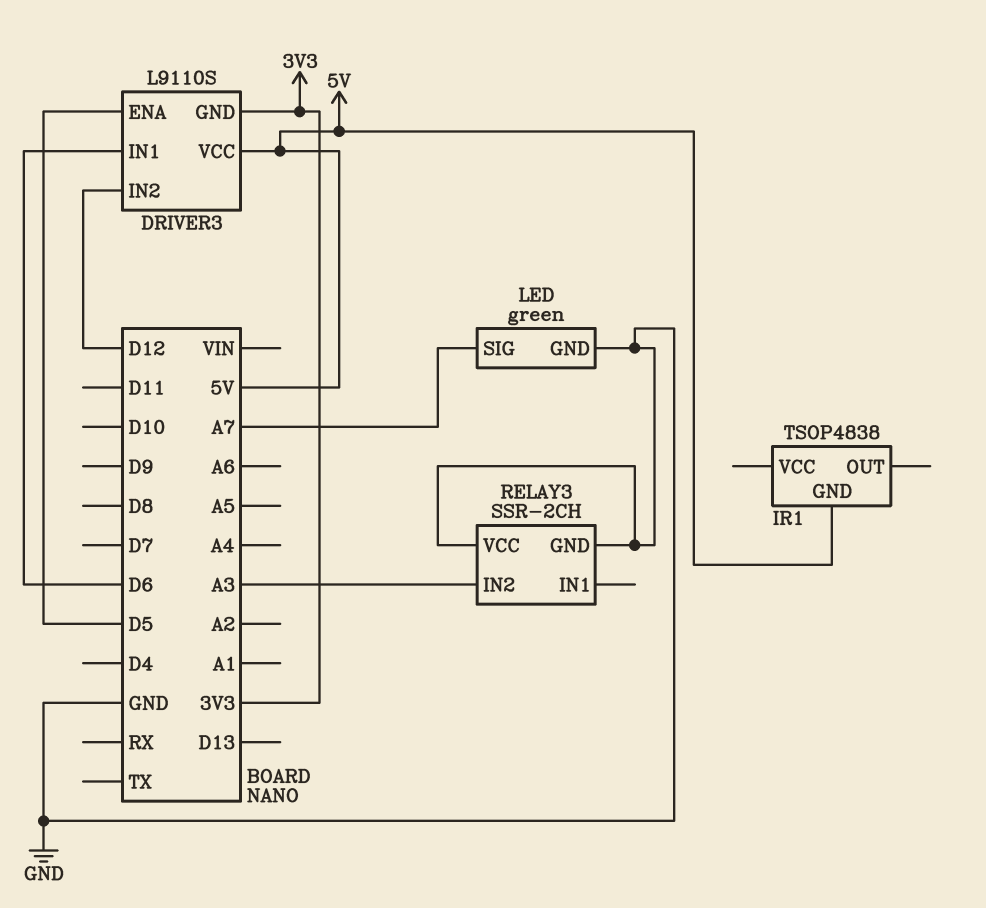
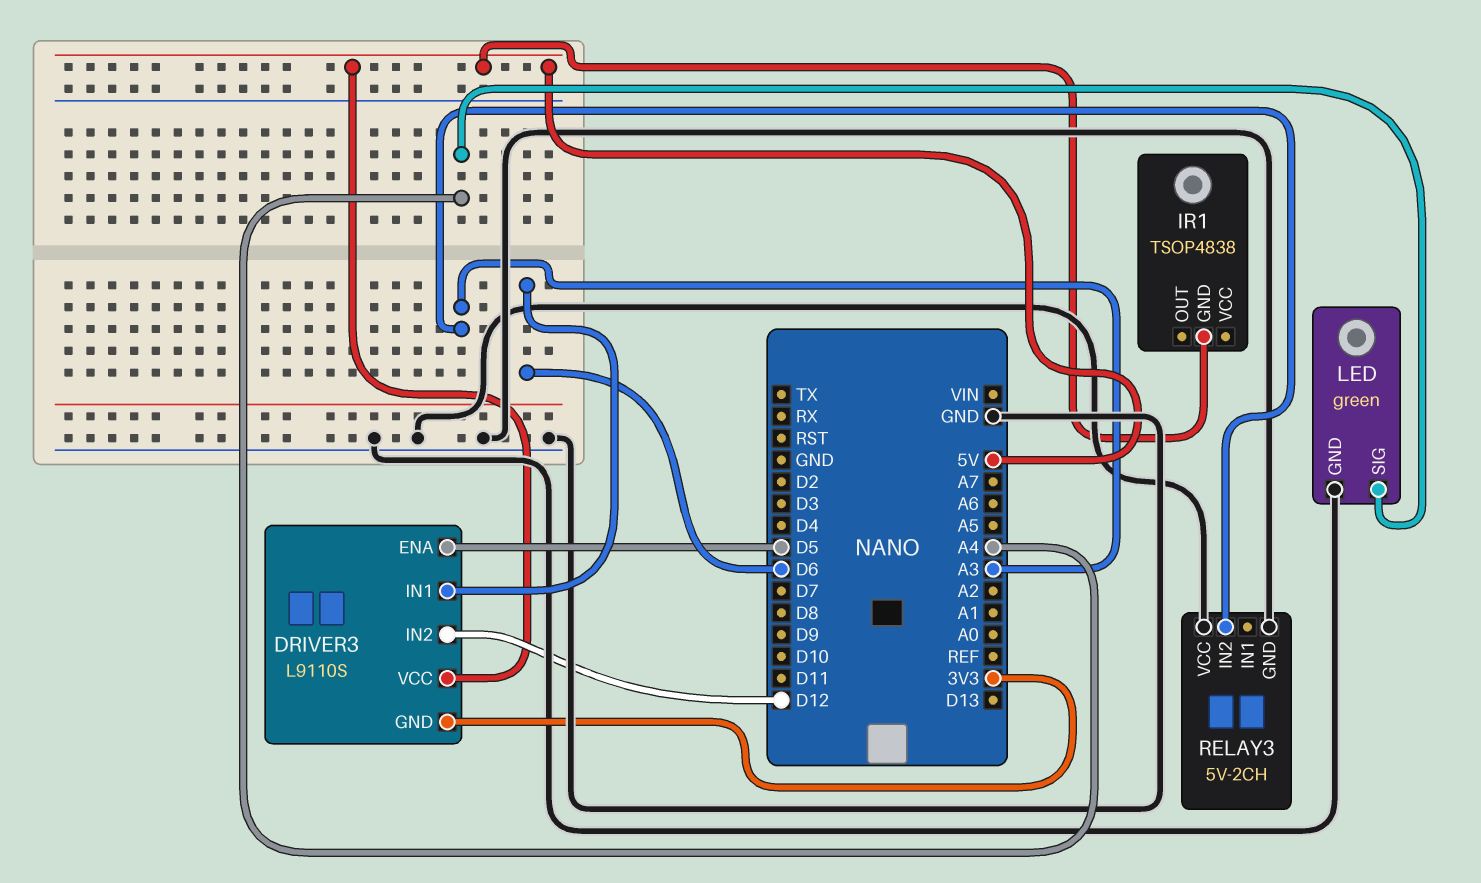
LED pin SIG: A7 -> A4
RELAY3: SSR-2CH -> 5V-2CH

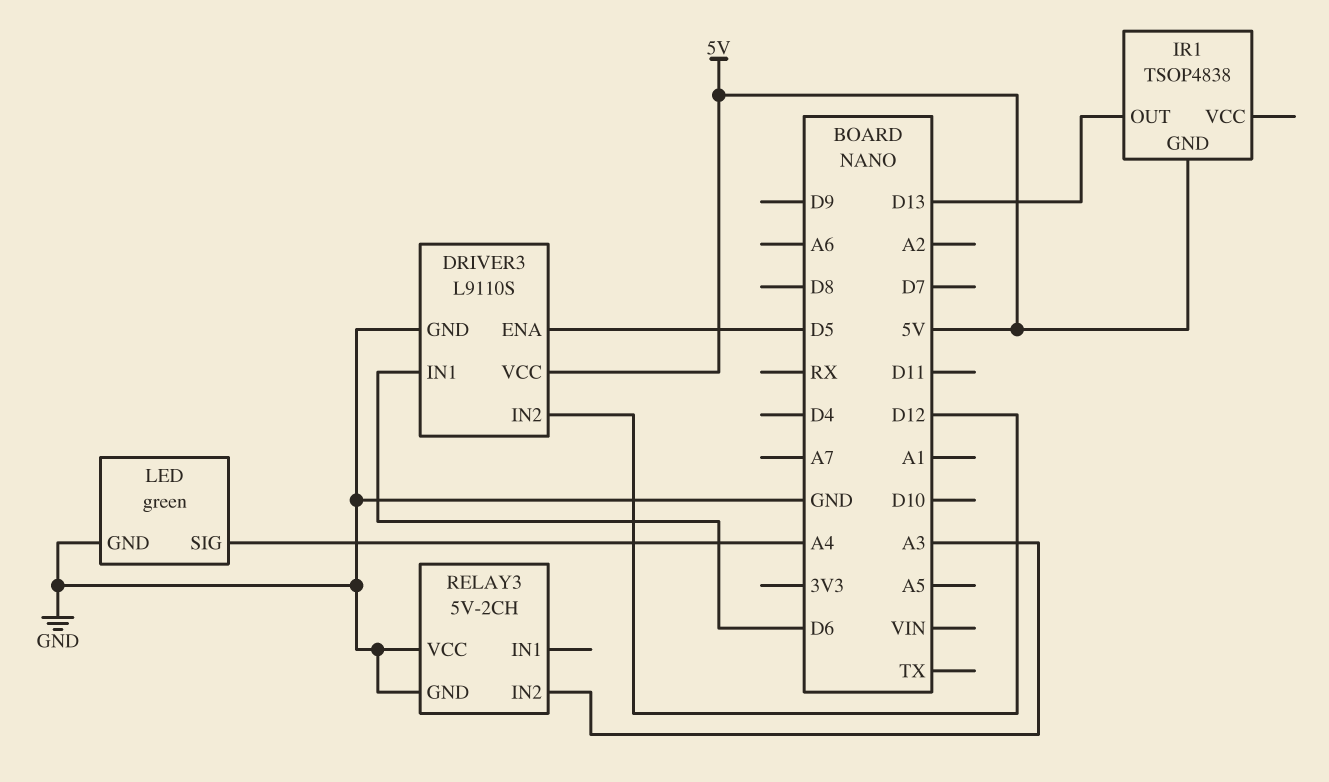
DRIVER3 pin GND: 3V3 -> GND
IR1 pin OUT: none -> D13

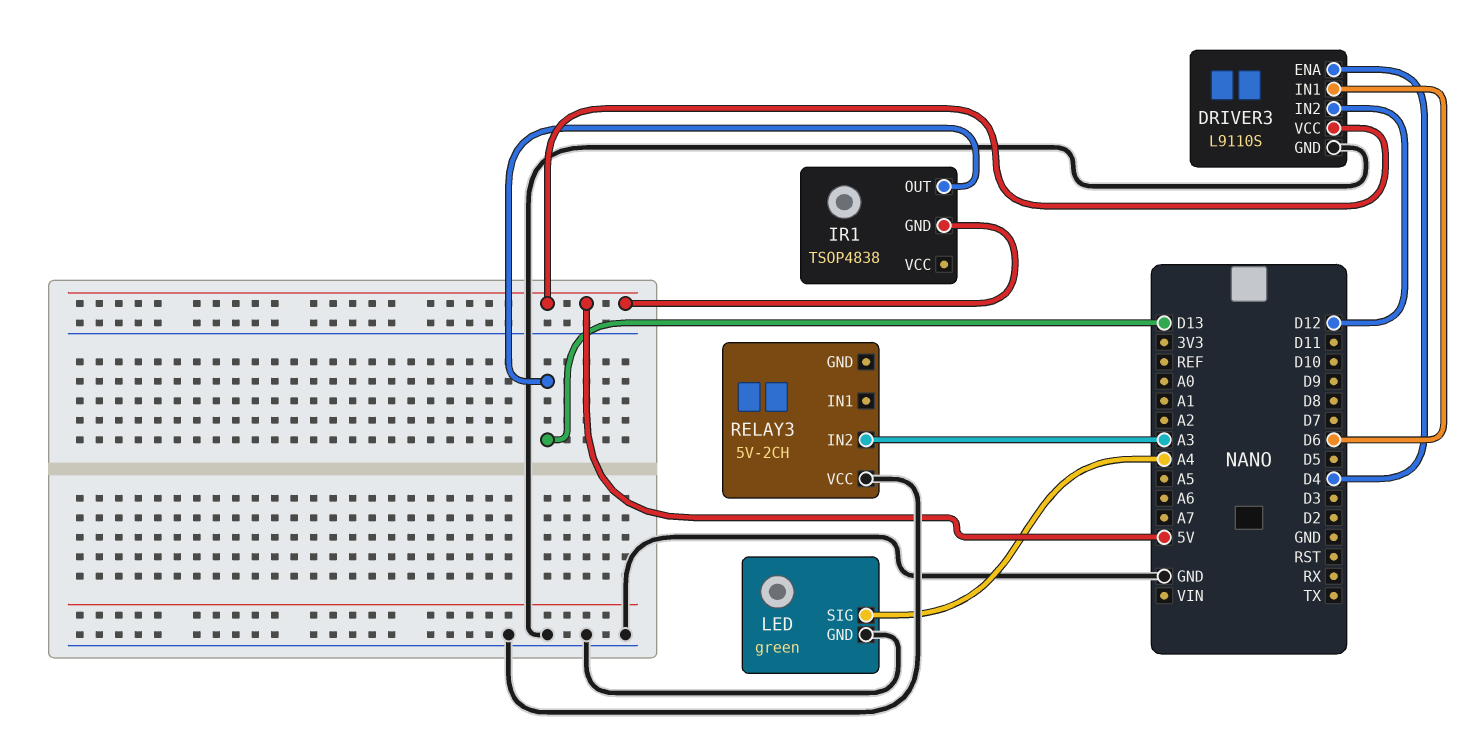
DRIVER3 pin ENA: D5 -> D4
RELAY3 pin GND: GND -> none

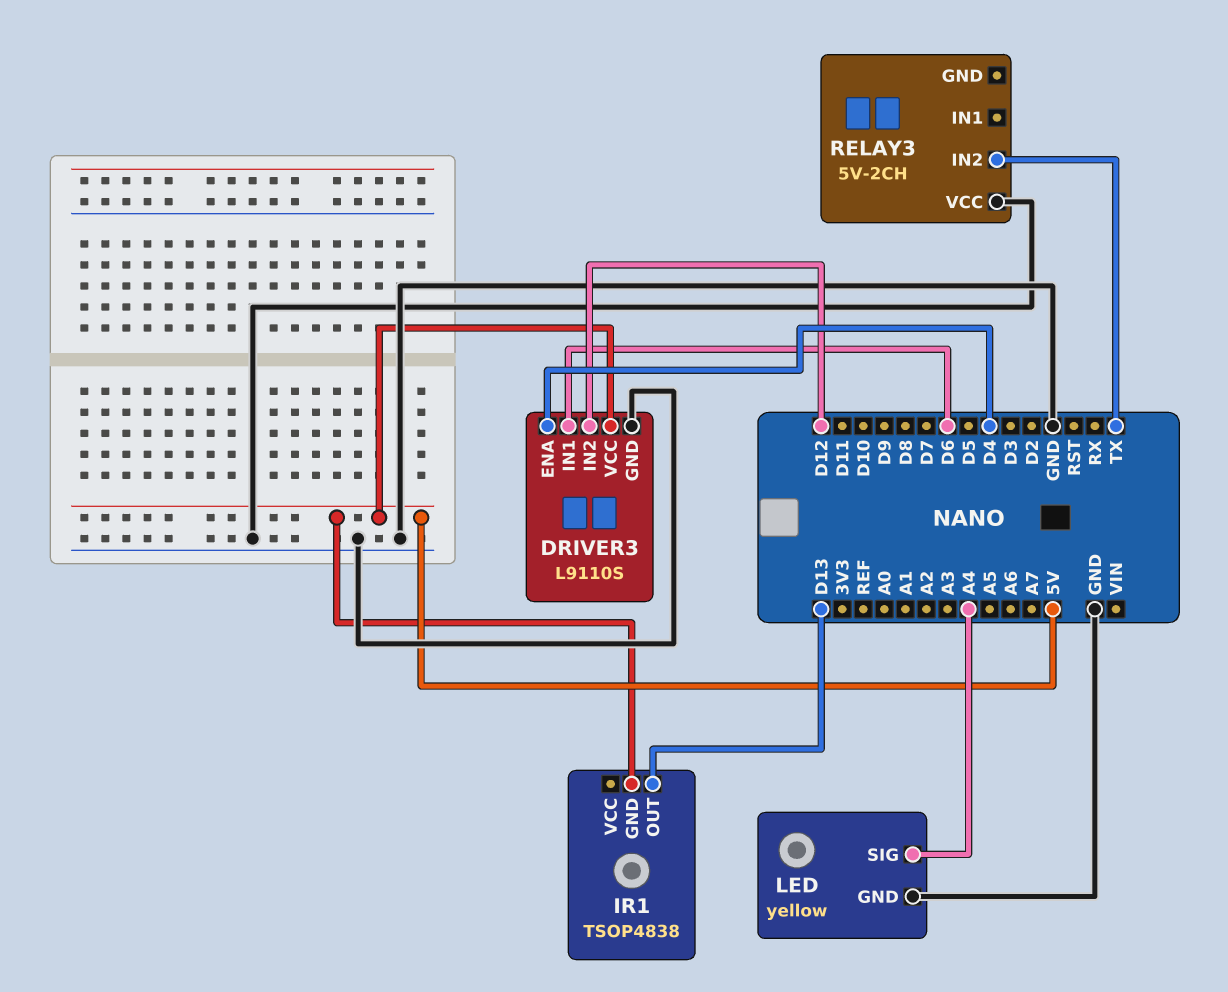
LED: green -> yellow
RELAY3 pin IN2: A3 -> TX

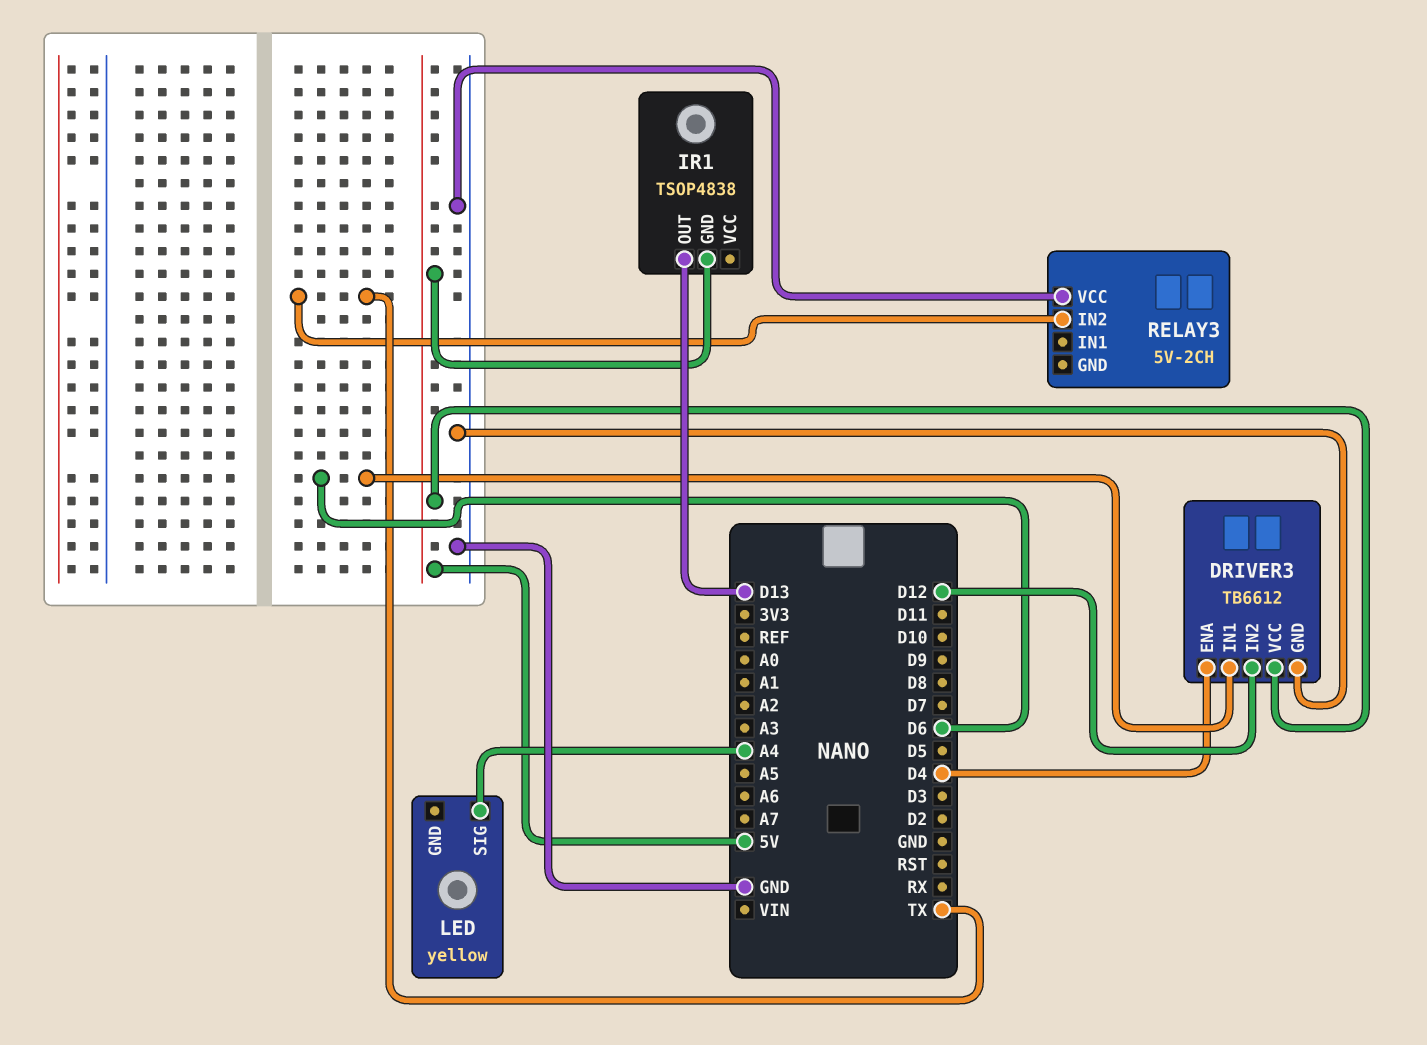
DRIVER3: L9110S -> TB6612
LED pin GND: GND -> none

